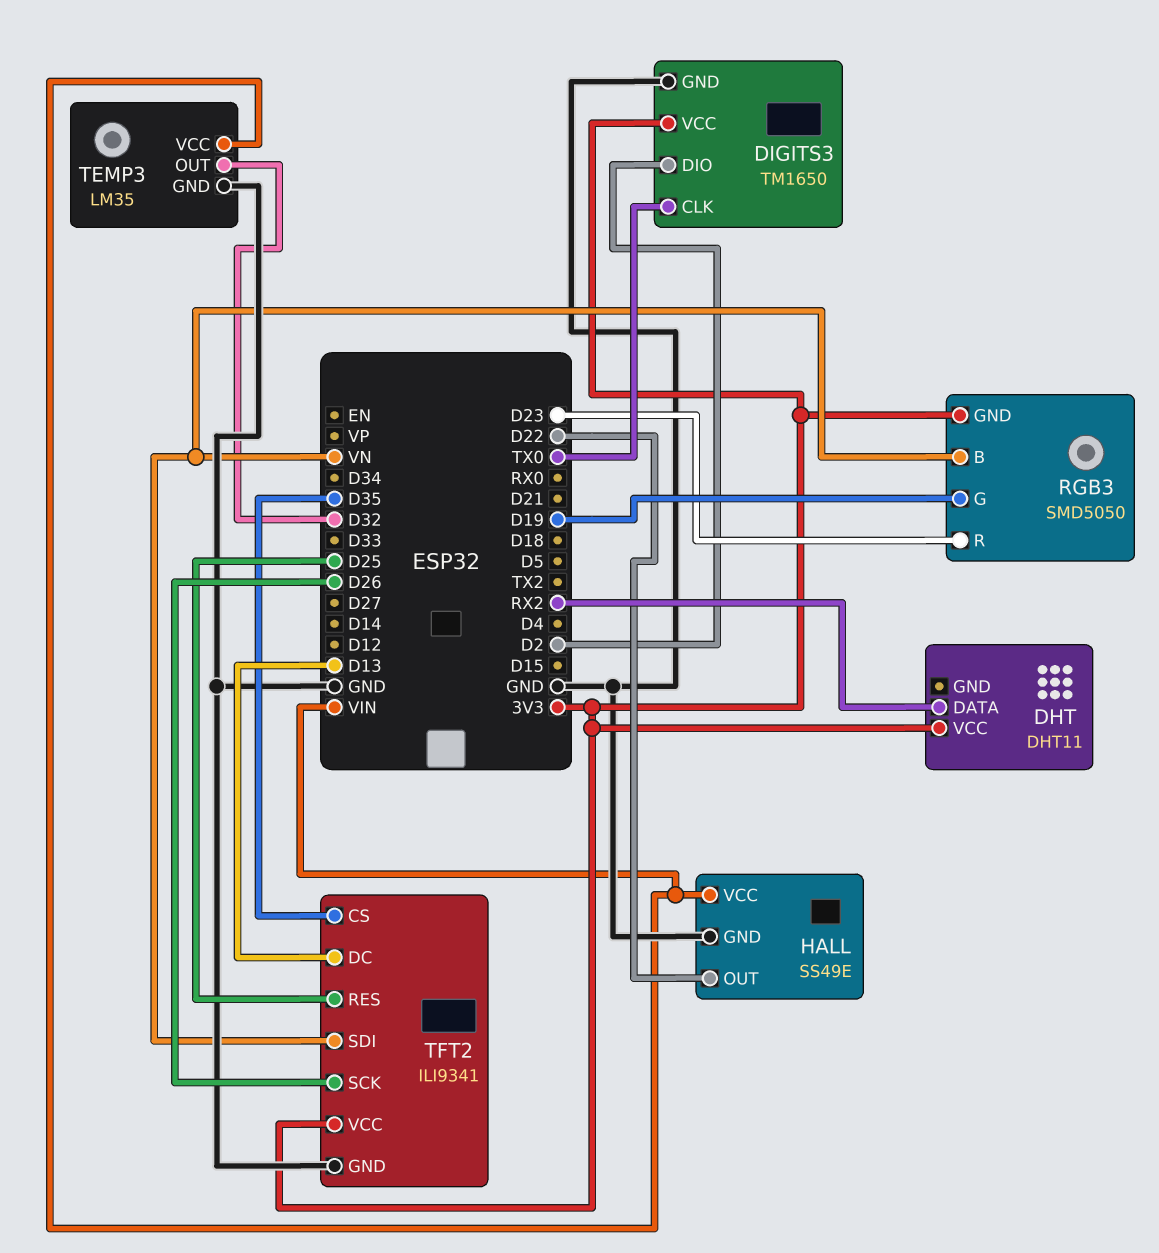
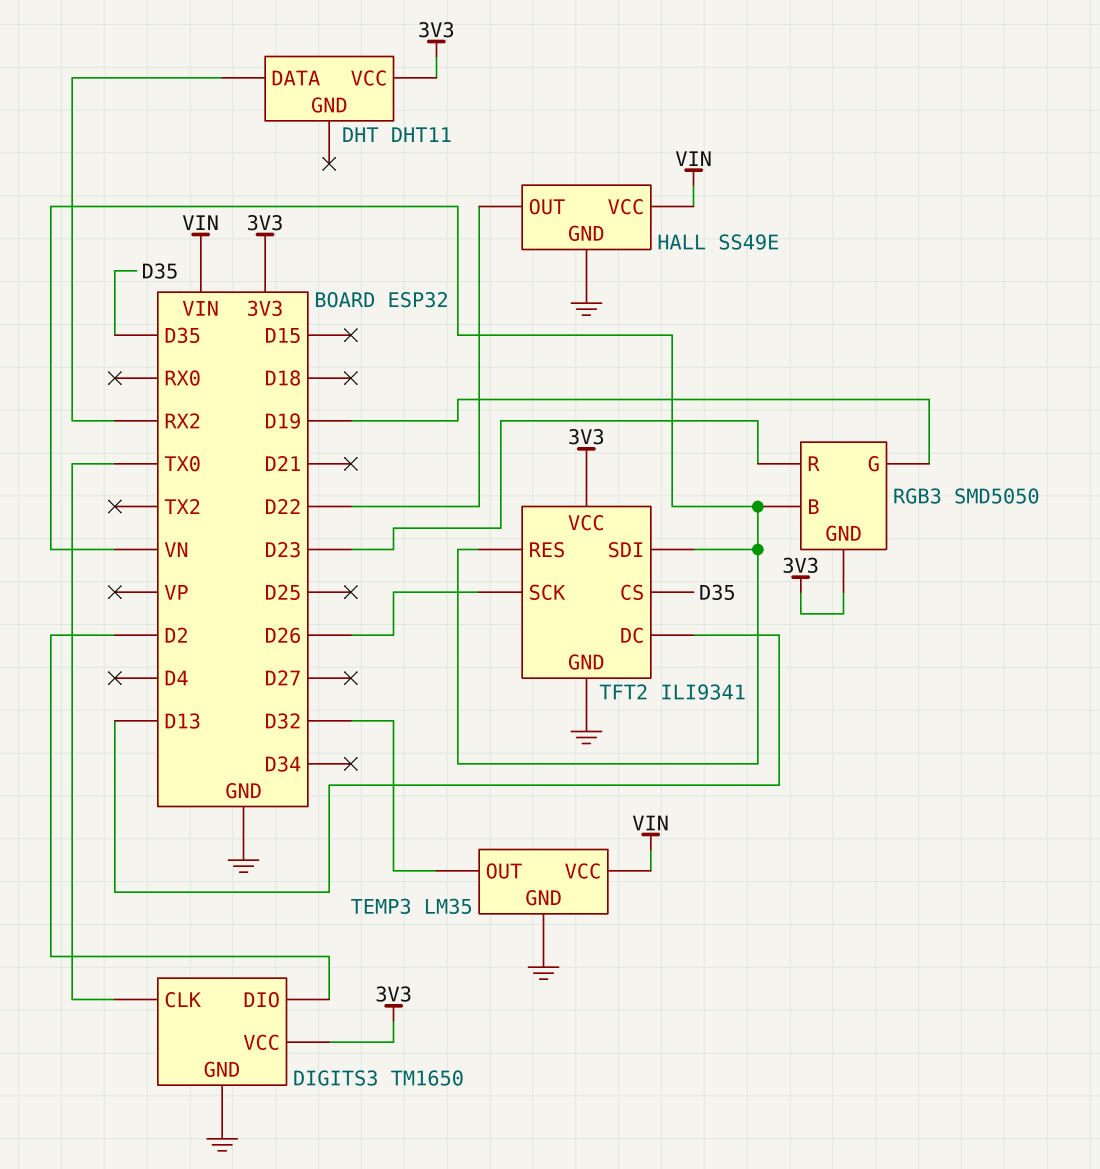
TFT2 pin RES: D25 -> VN

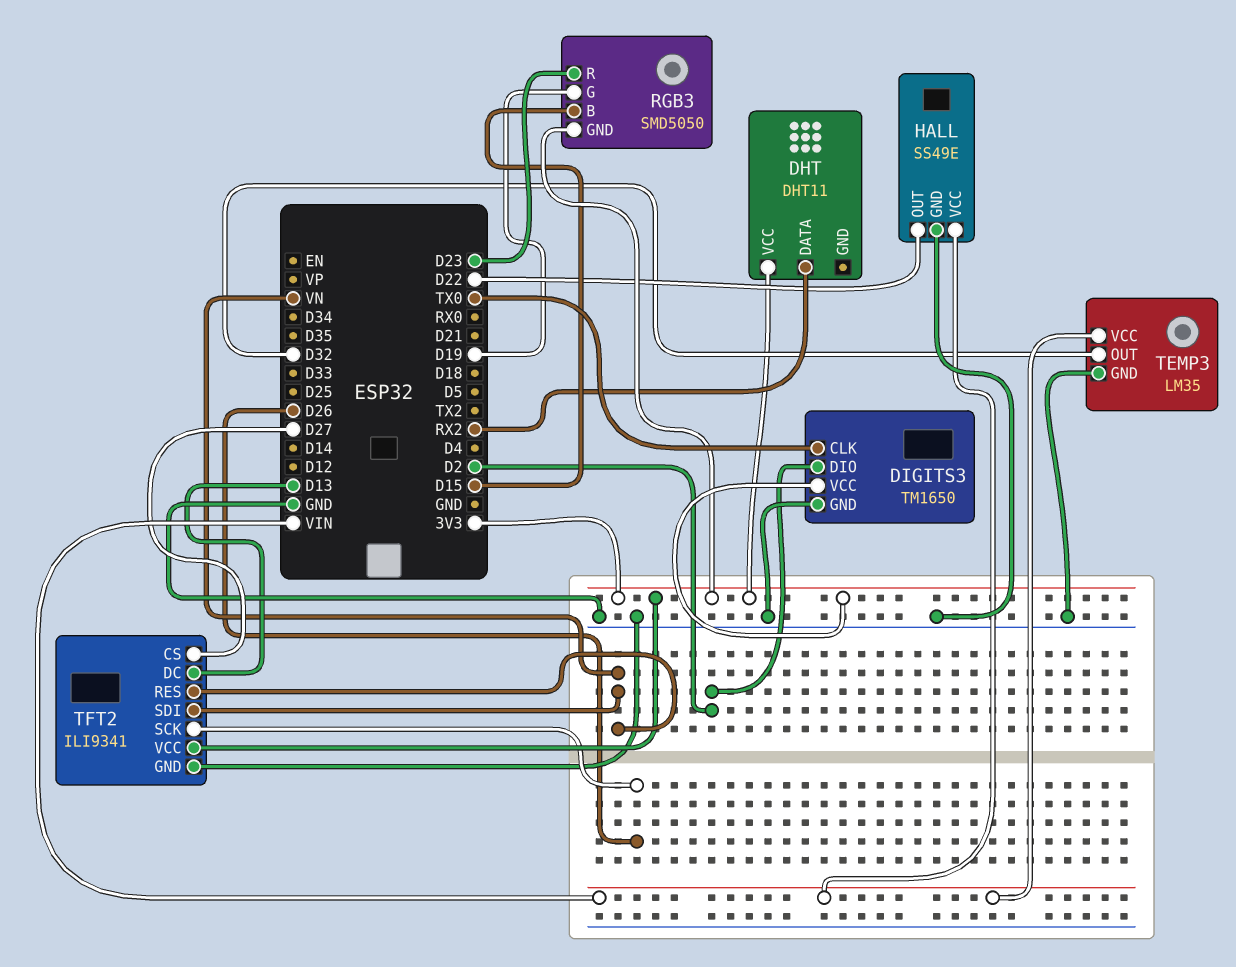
RGB3 pin B: VN -> D15
TFT2 pin CS: D35 -> D27

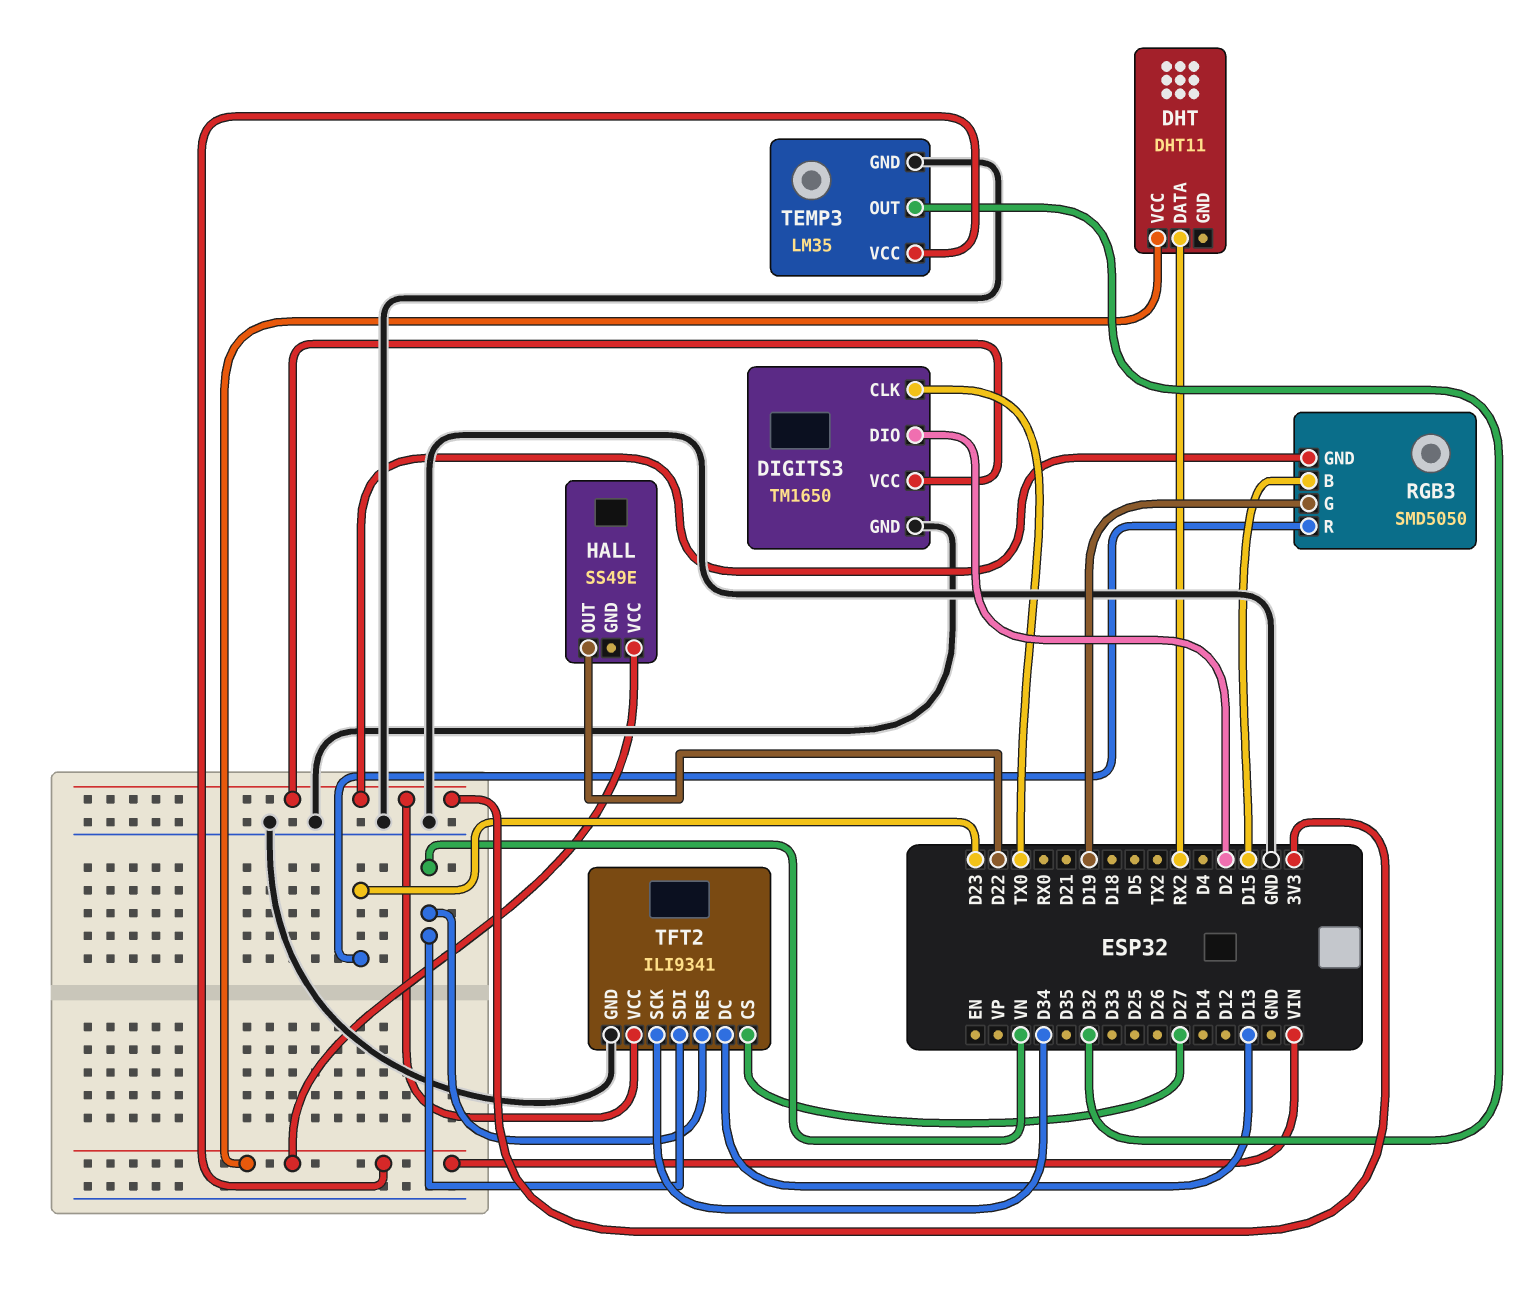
DHT pin VCC: 3V3 -> VIN
HALL pin GND: GND -> none
TFT2 pin SCK: D26 -> D34

